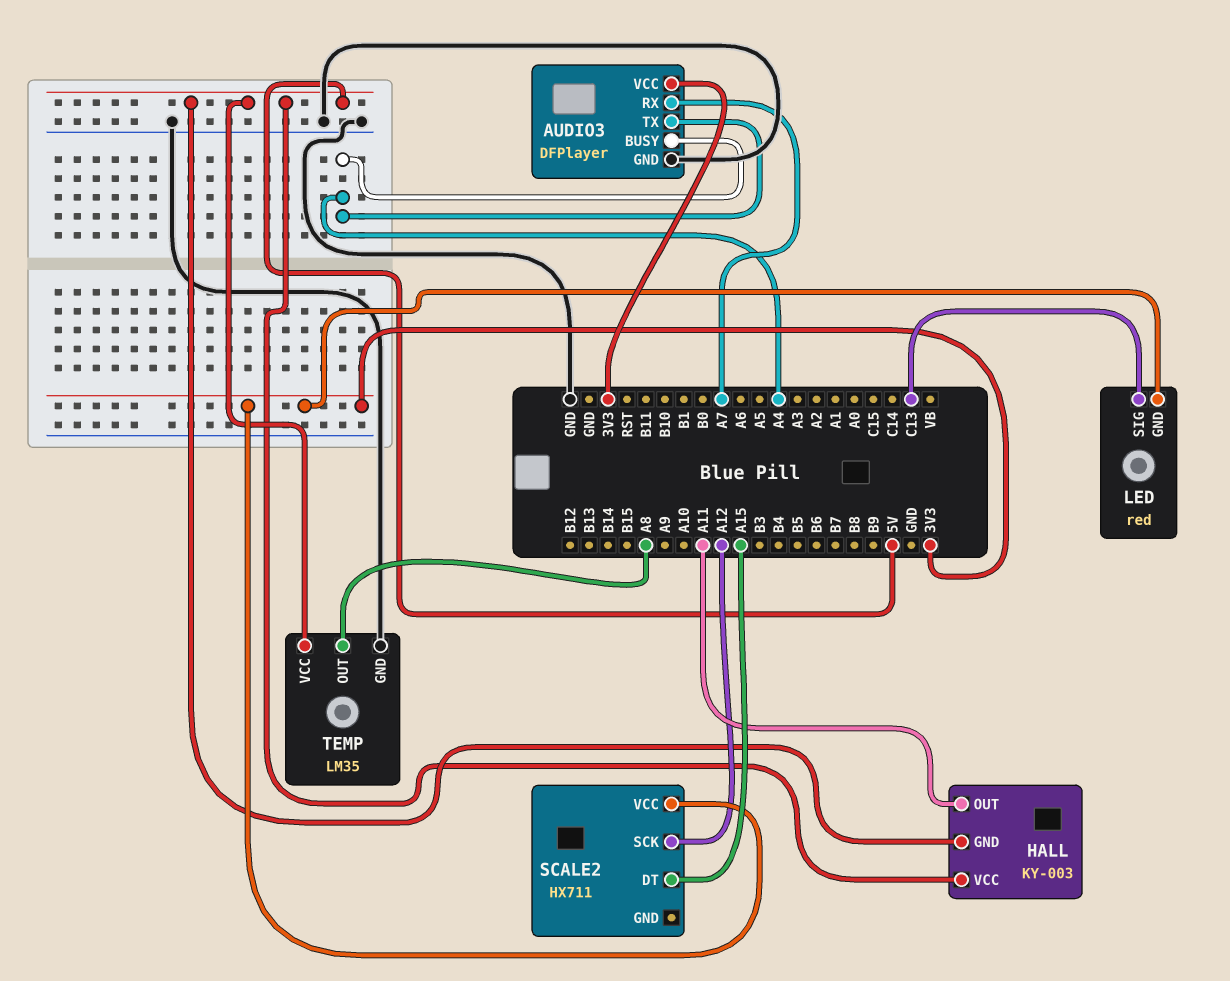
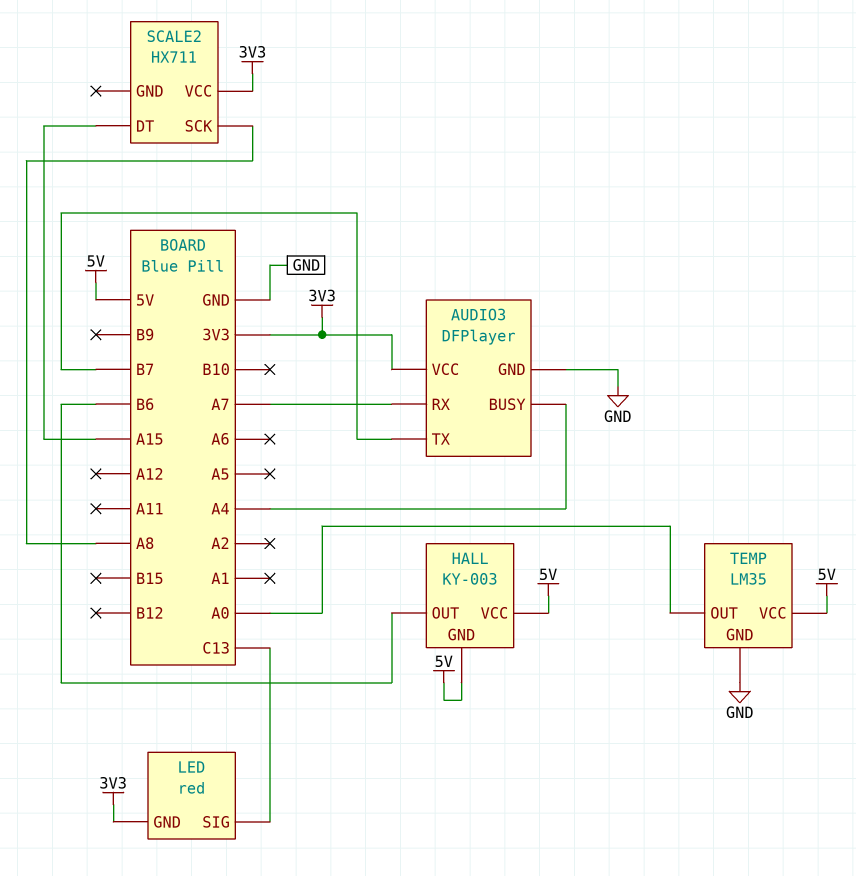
AUDIO3 pin TX: A4 -> B7
HALL pin OUT: A11 -> B6
SCALE2 pin SCK: A12 -> A8
TEMP pin OUT: A8 -> A0

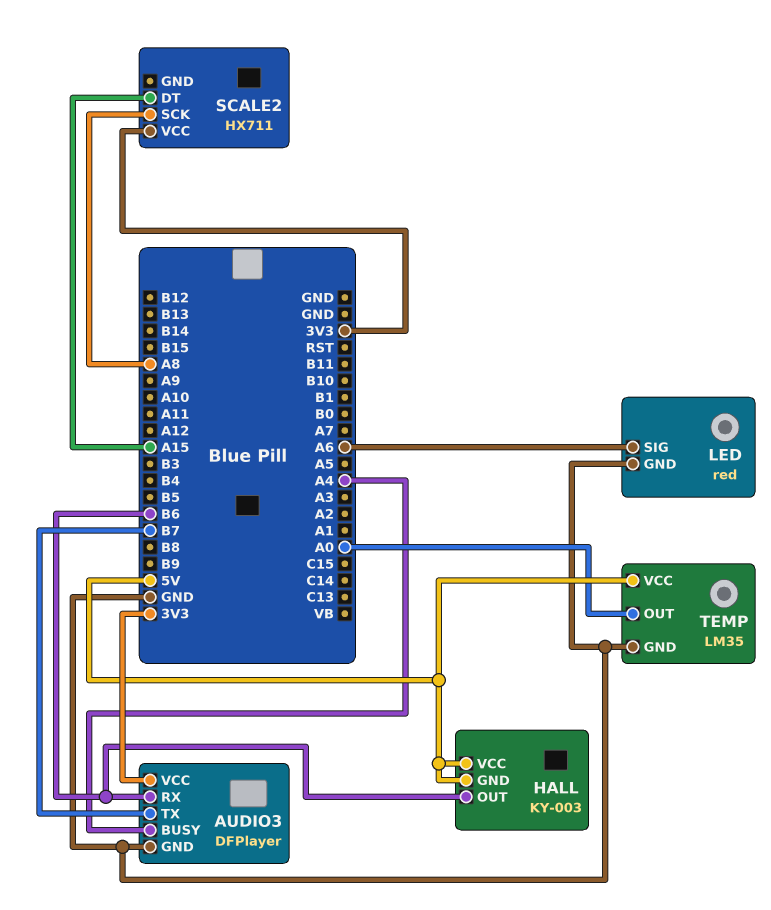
AUDIO3 pin RX: A7 -> B6
LED pin GND: 3V3 -> GND
LED pin SIG: C13 -> A6

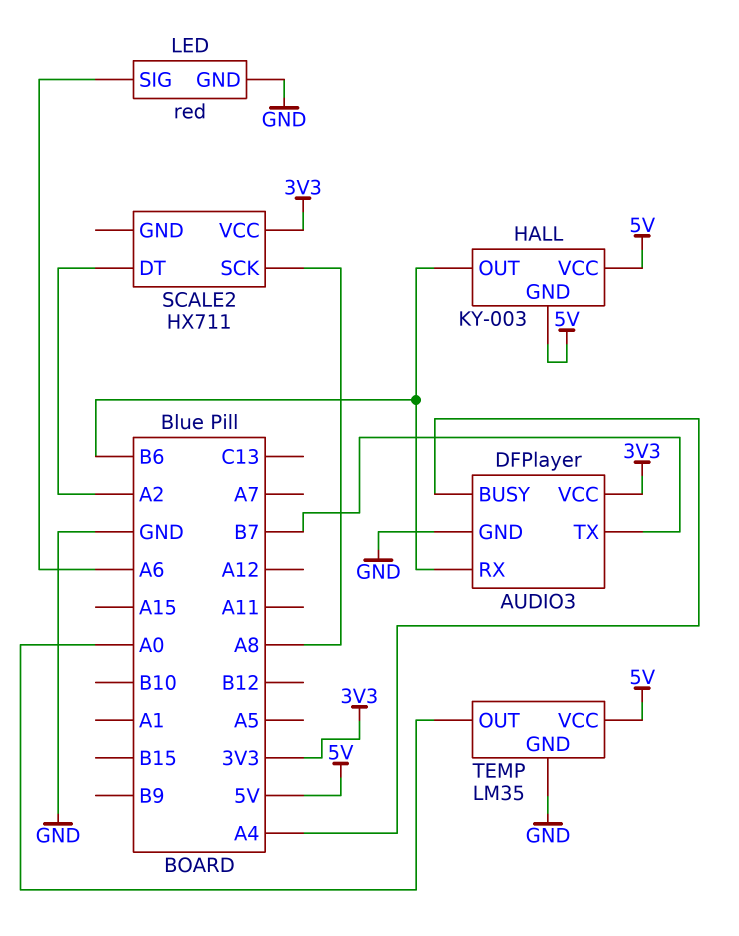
SCALE2 pin DT: A15 -> A2

